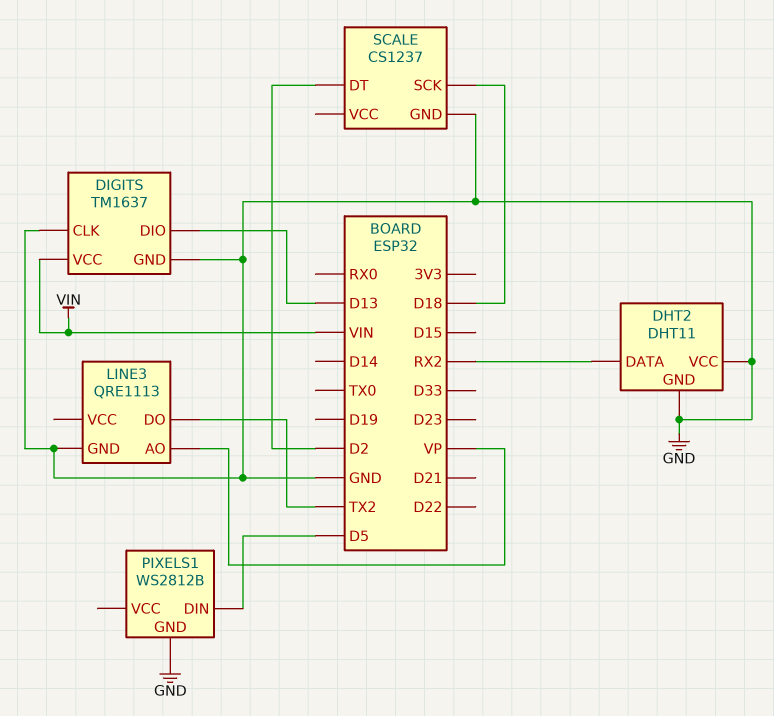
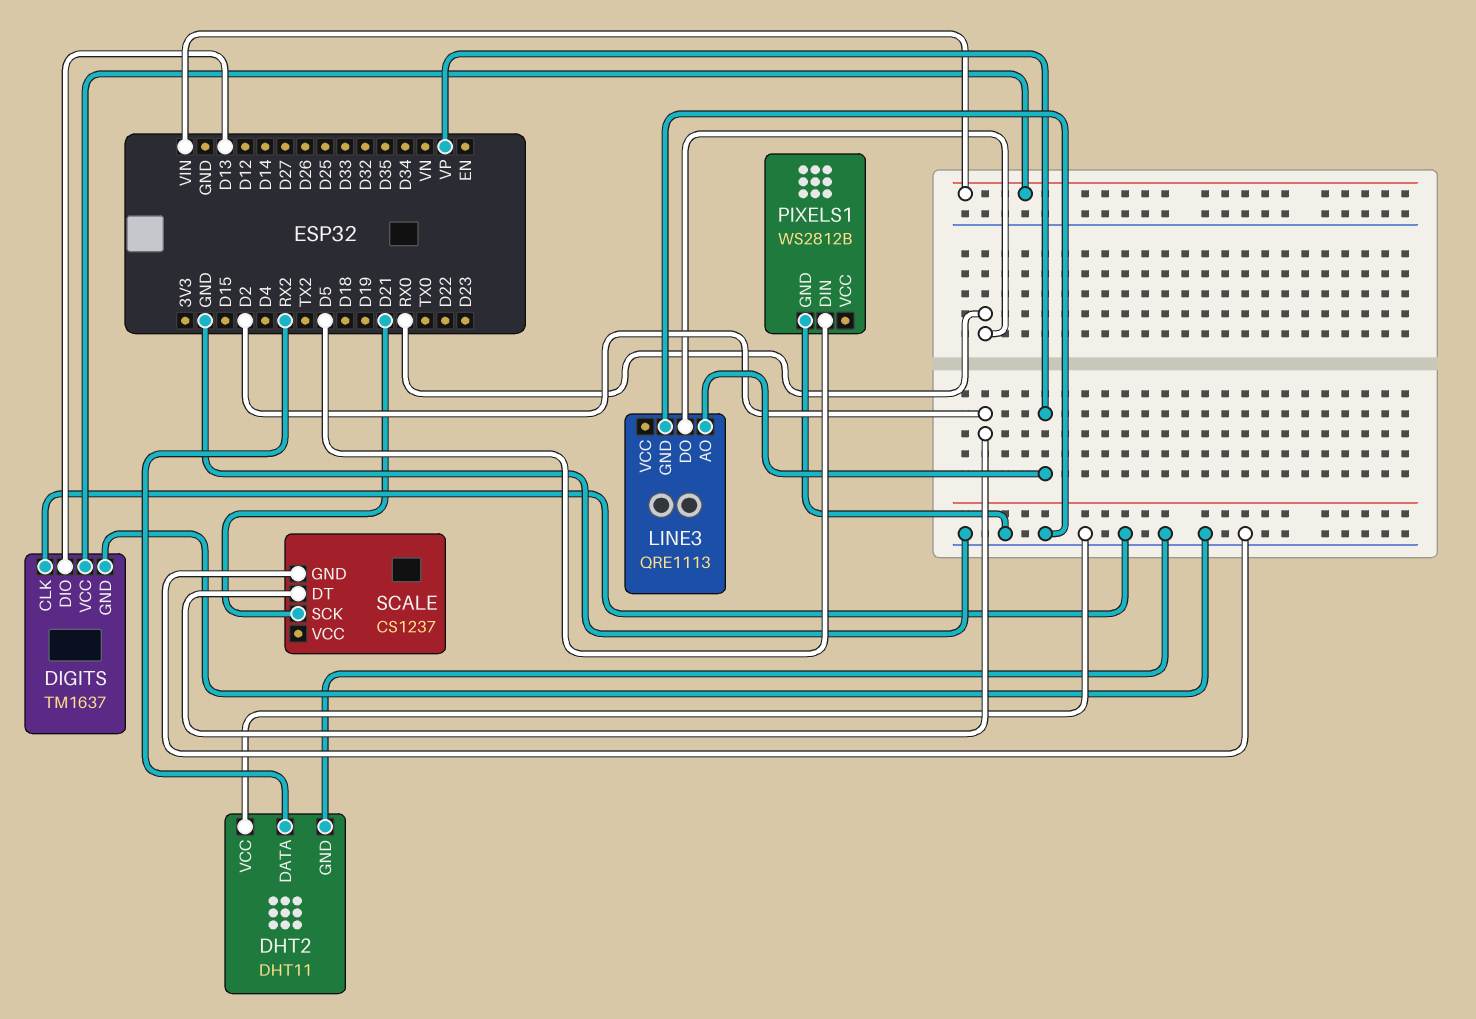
LINE3 pin DO: TX2 -> RX0
SCALE pin SCK: D18 -> D21

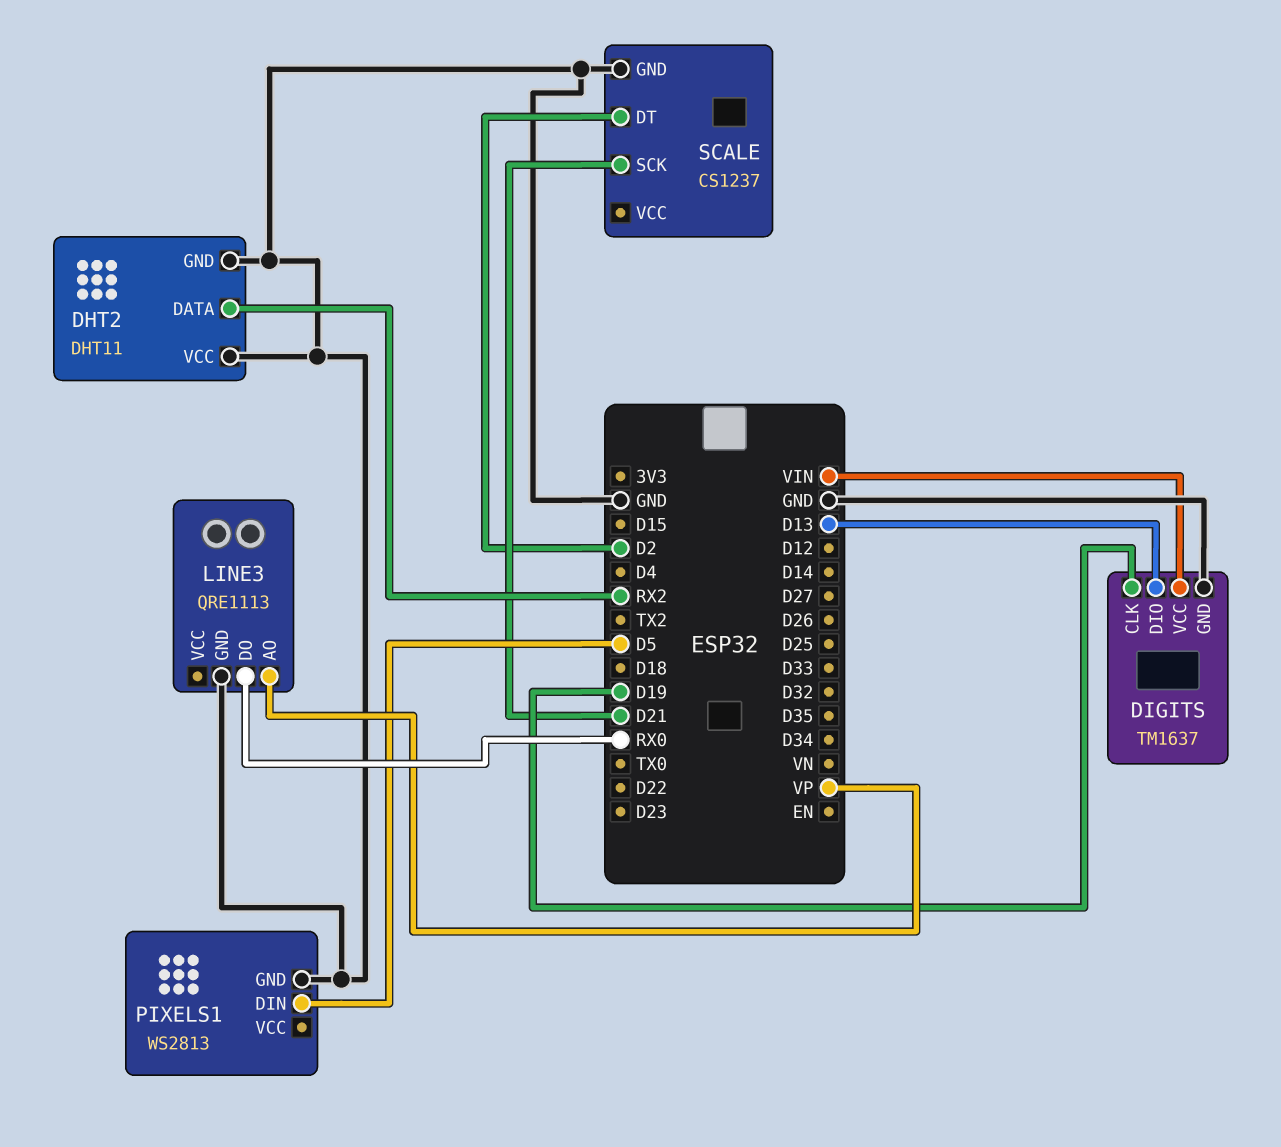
DIGITS pin CLK: GND -> D19
PIXELS1: WS2812B -> WS2813

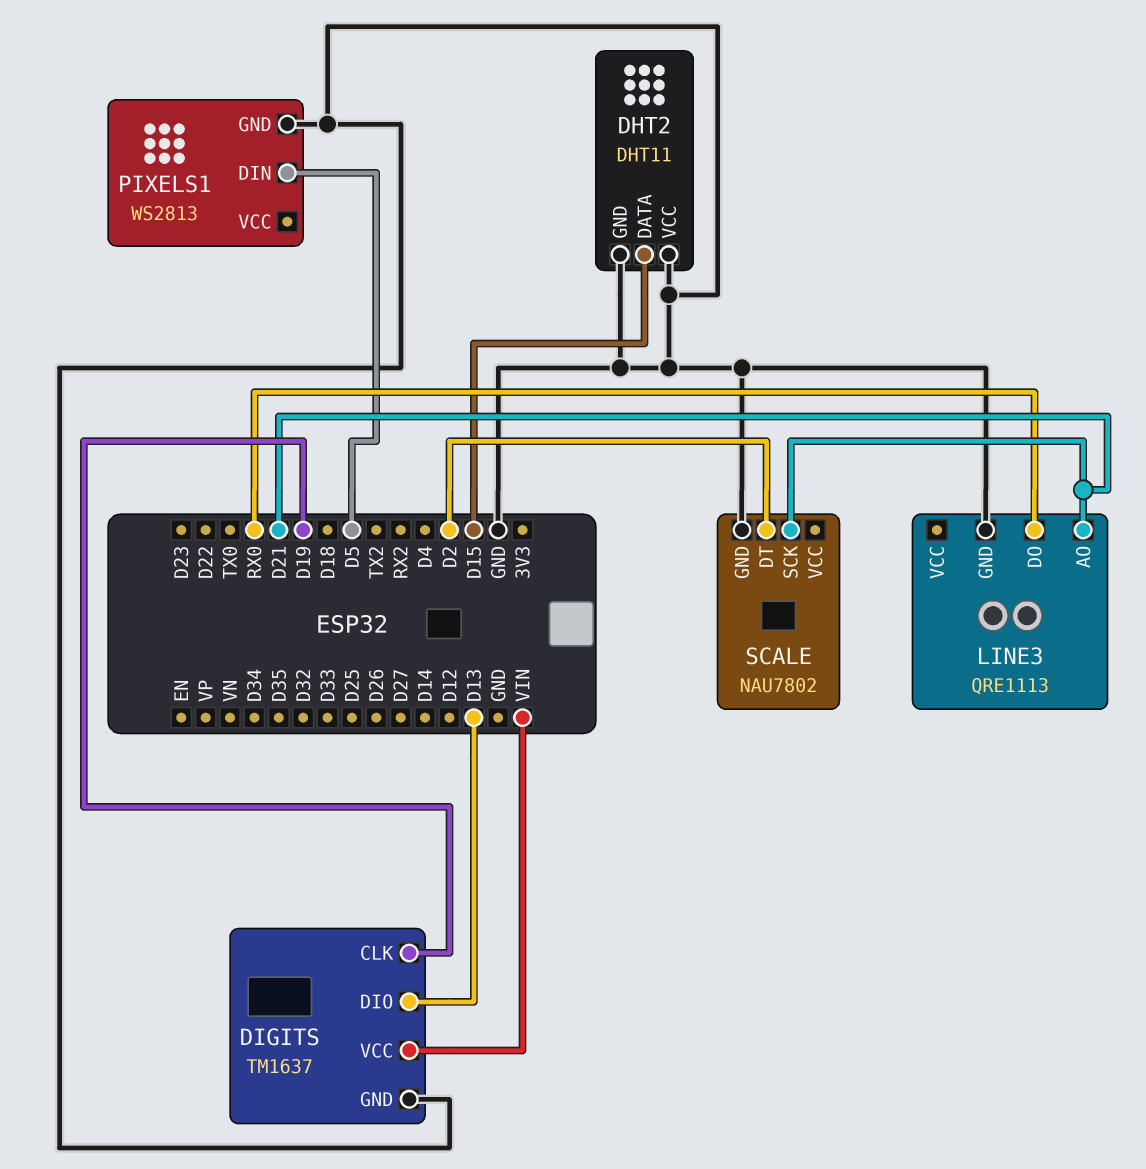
DHT2 pin DATA: RX2 -> D15
LINE3 pin AO: VP -> D21
SCALE: CS1237 -> NAU7802

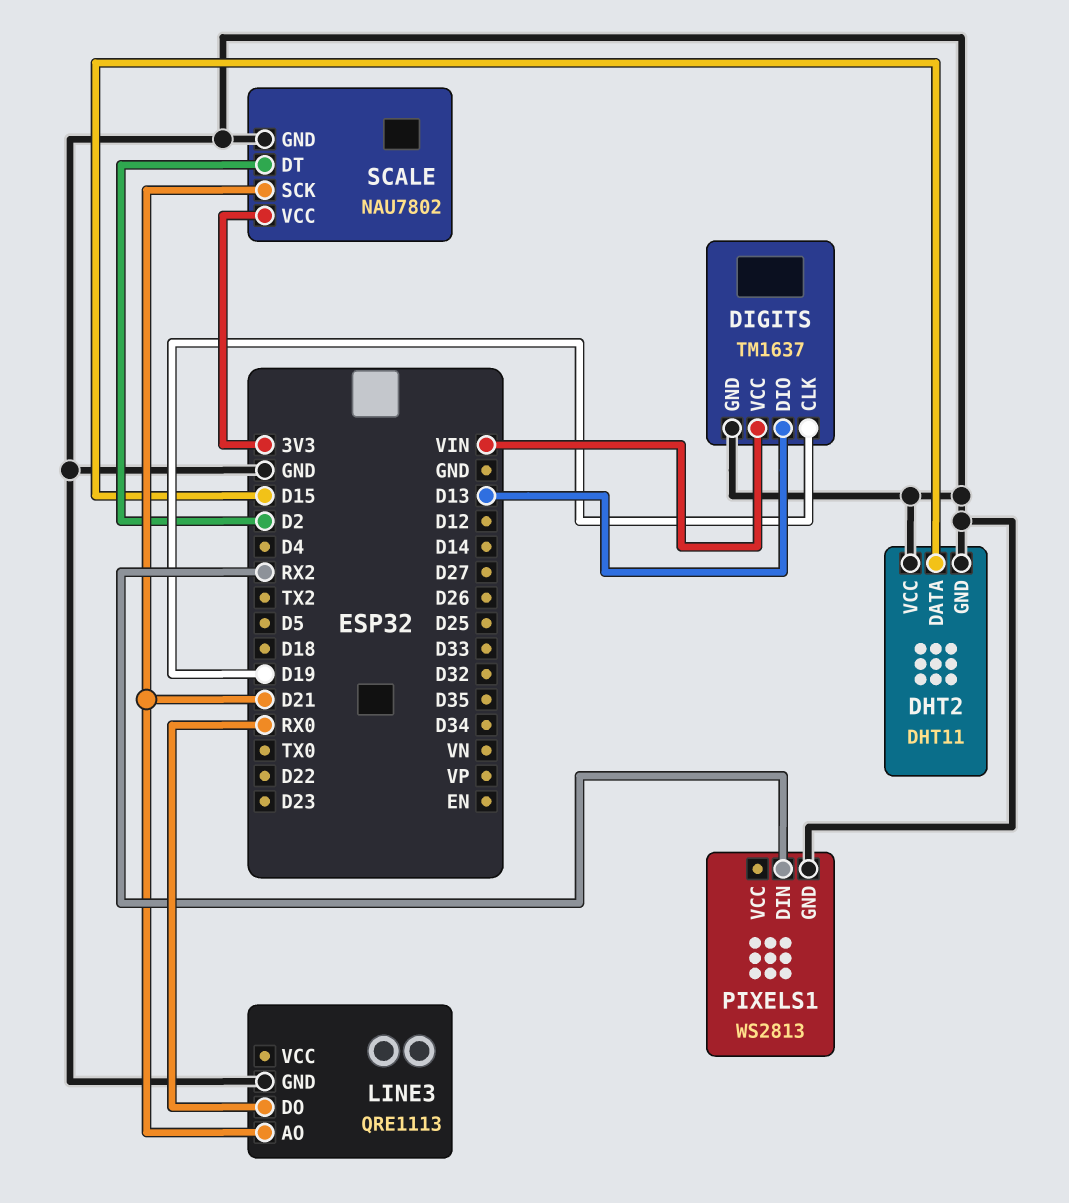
PIXELS1 pin DIN: D5 -> RX2
SCALE pin VCC: none -> 3V3

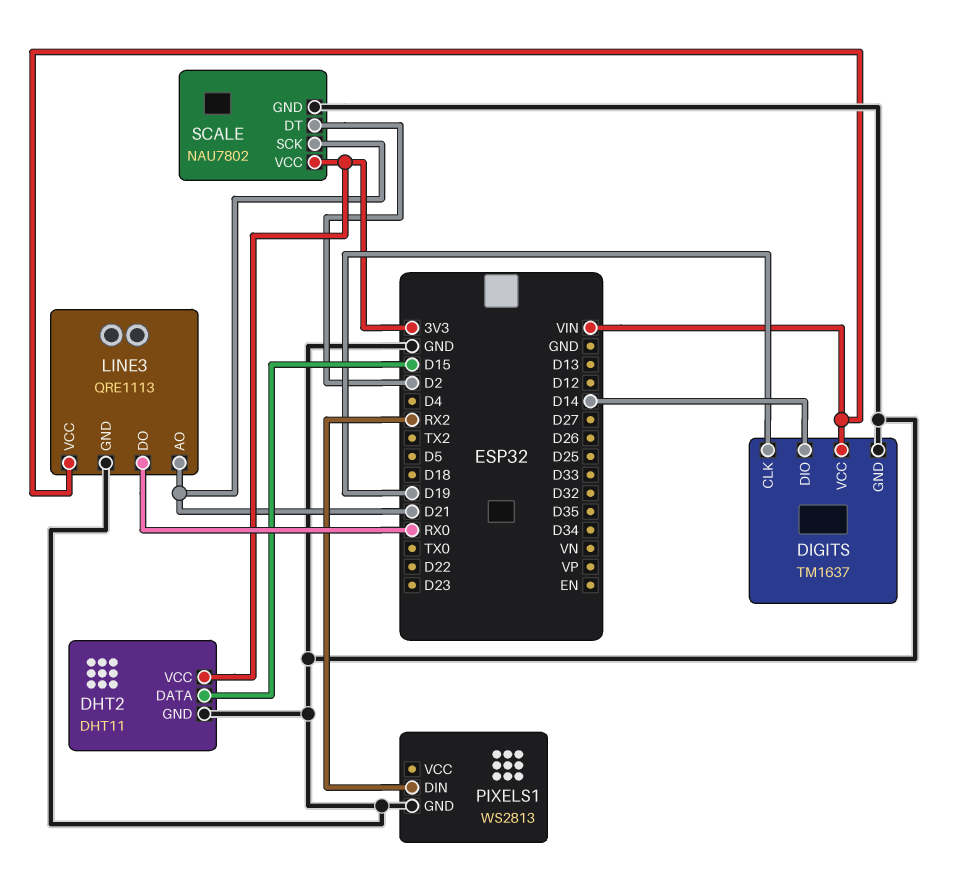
DHT2 pin VCC: GND -> 3V3
DIGITS pin DIO: D13 -> D14
LINE3 pin VCC: none -> VIN

